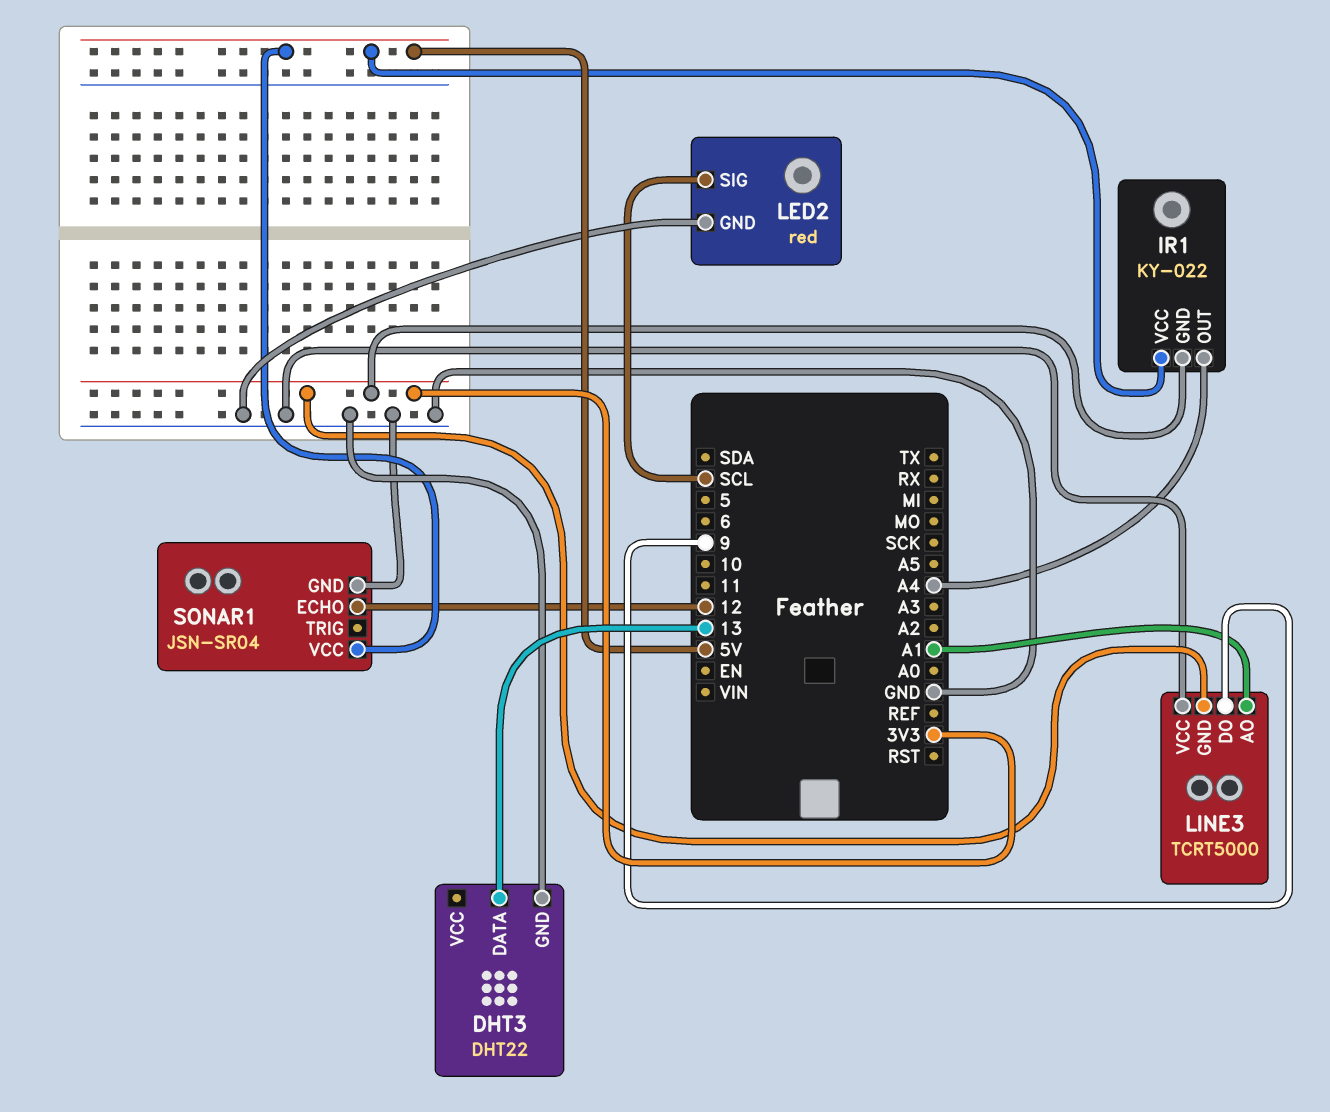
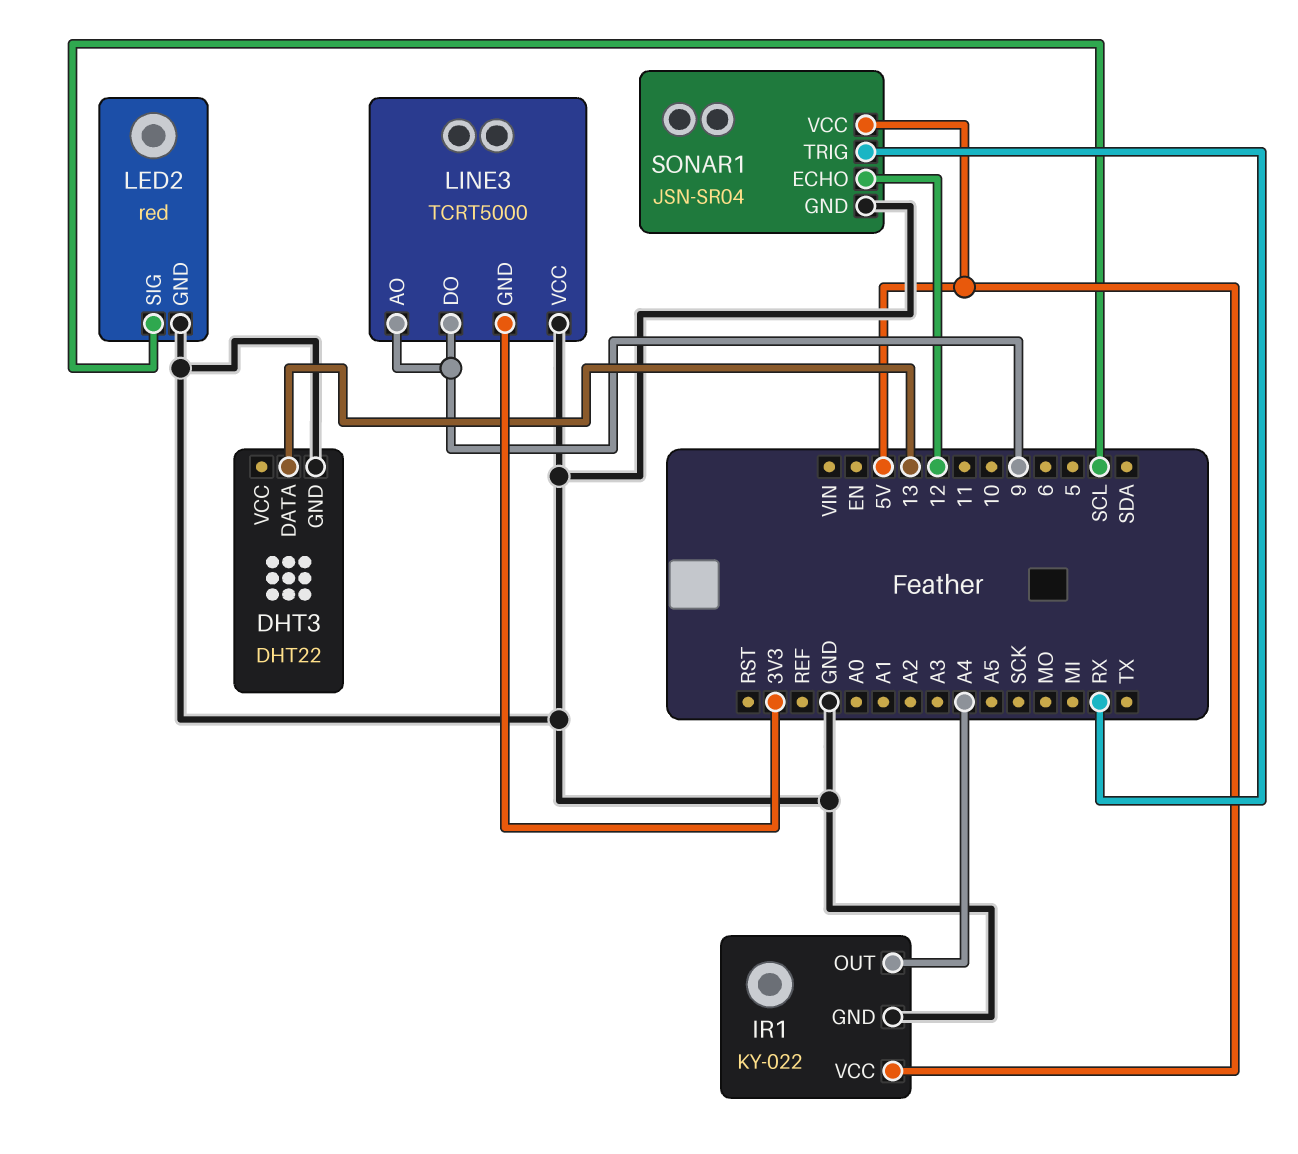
IR1 pin GND: 3V3 -> GND
LINE3 pin AO: A1 -> 9
SONAR1 pin TRIG: none -> RX

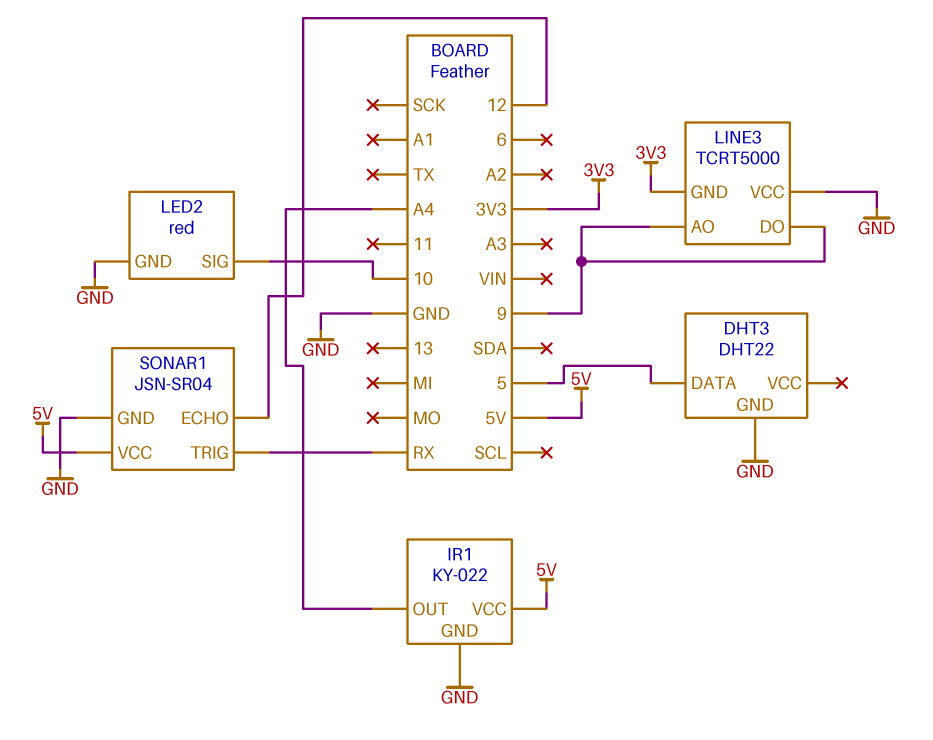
DHT3 pin DATA: 13 -> 5
LED2 pin SIG: SCL -> 10

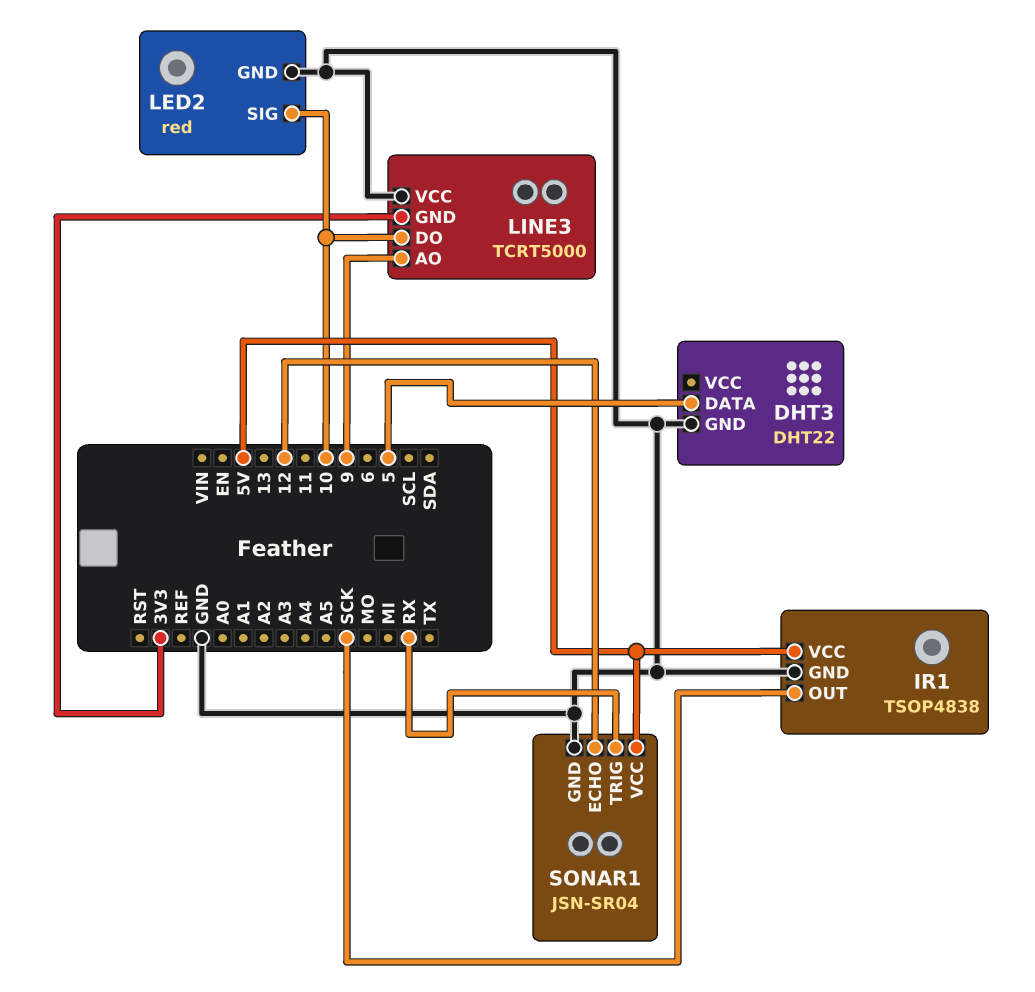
IR1: KY-022 -> TSOP4838
IR1 pin OUT: A4 -> SCK
LINE3 pin DO: 9 -> 10

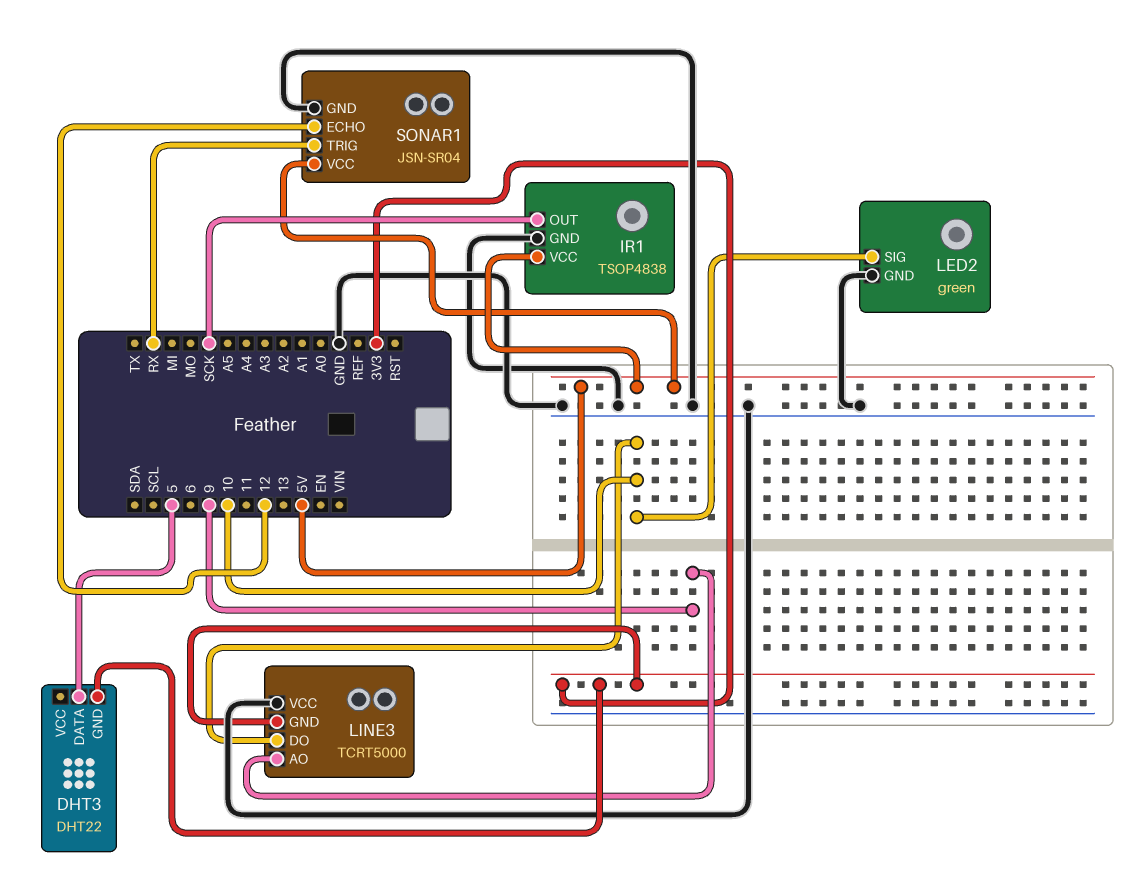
DHT3 pin GND: GND -> 3V3
LED2: red -> green

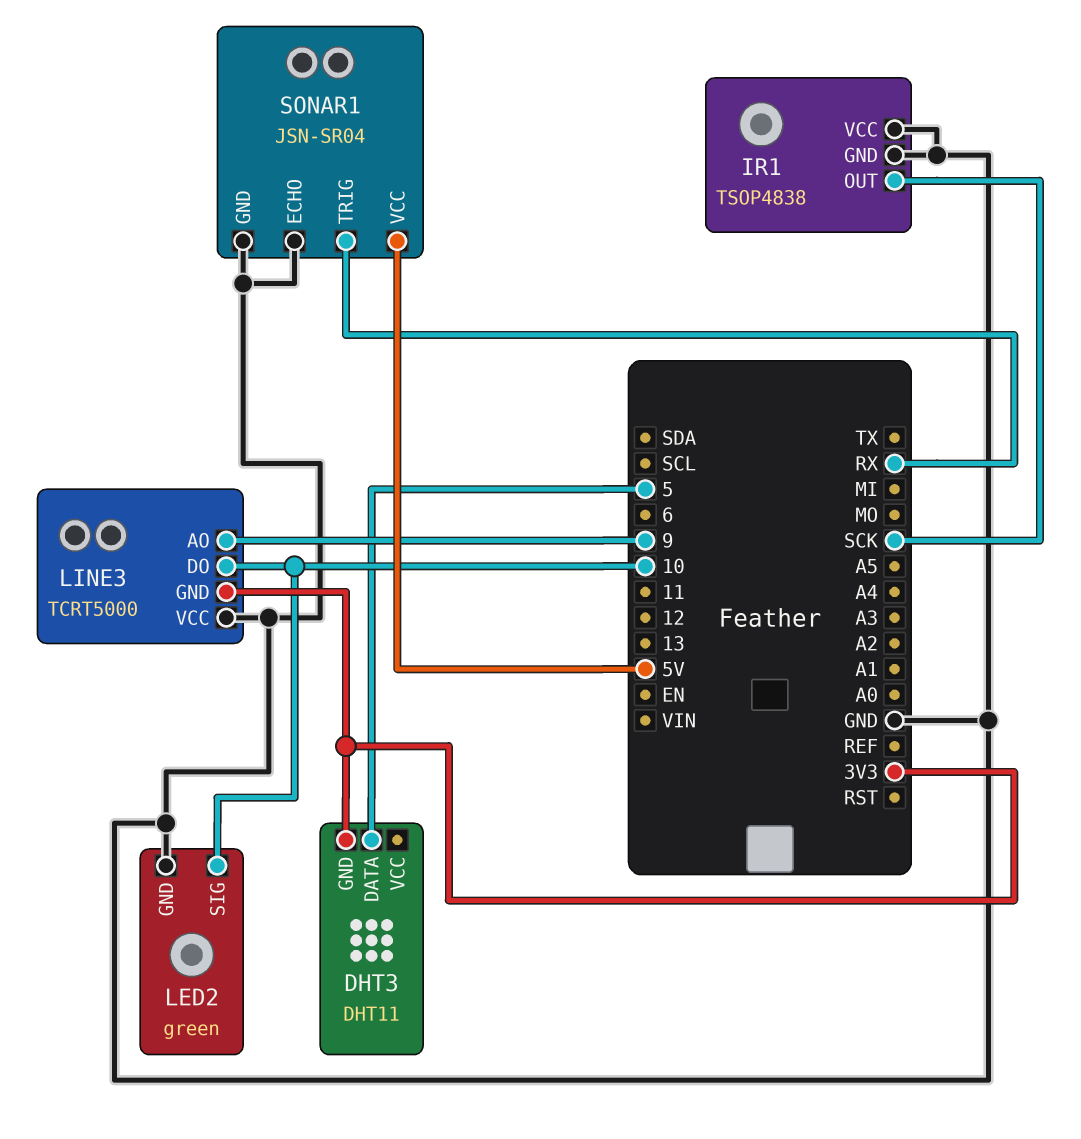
DHT3: DHT22 -> DHT11
IR1 pin VCC: 5V -> GND
SONAR1 pin ECHO: 12 -> GND

